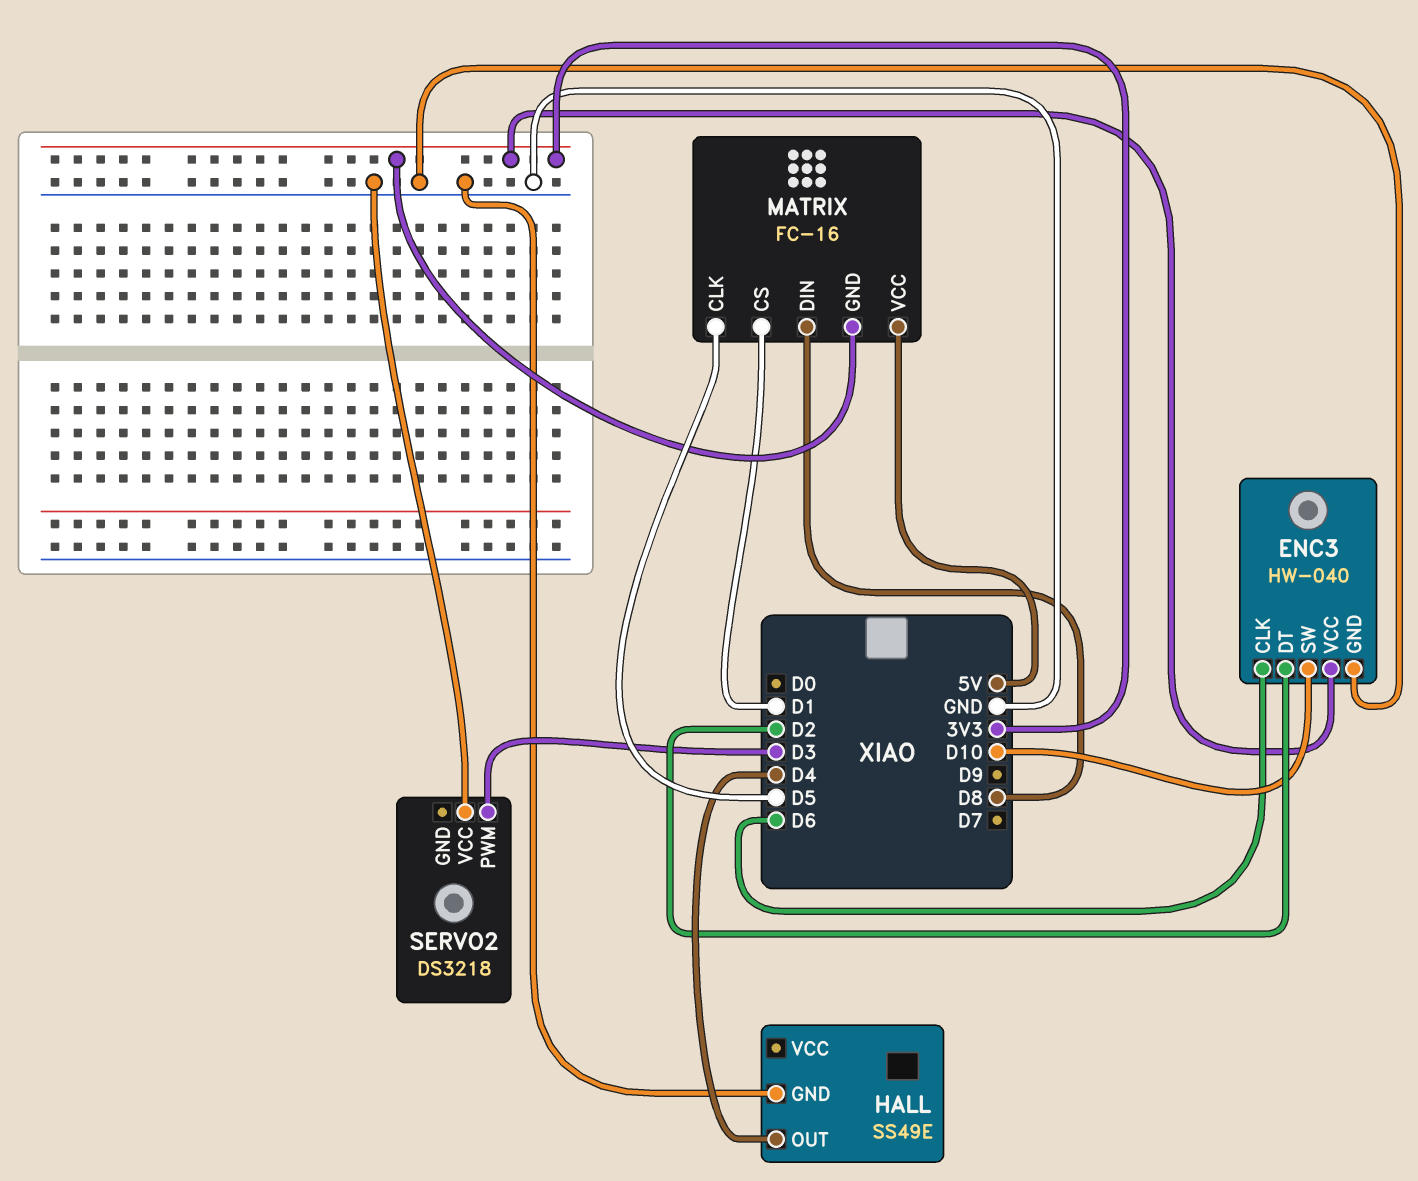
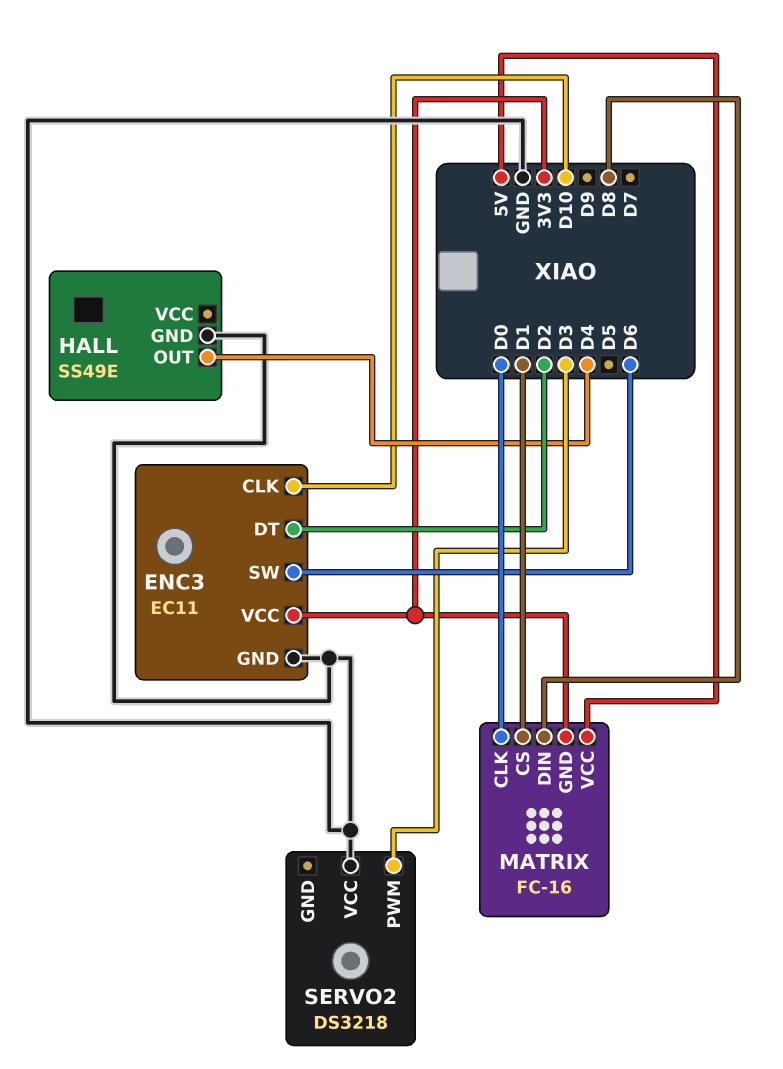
ENC3: HW-040 -> EC11
ENC3 pin CLK: D6 -> D10
ENC3 pin SW: D10 -> D6
MATRIX pin CLK: D5 -> D0

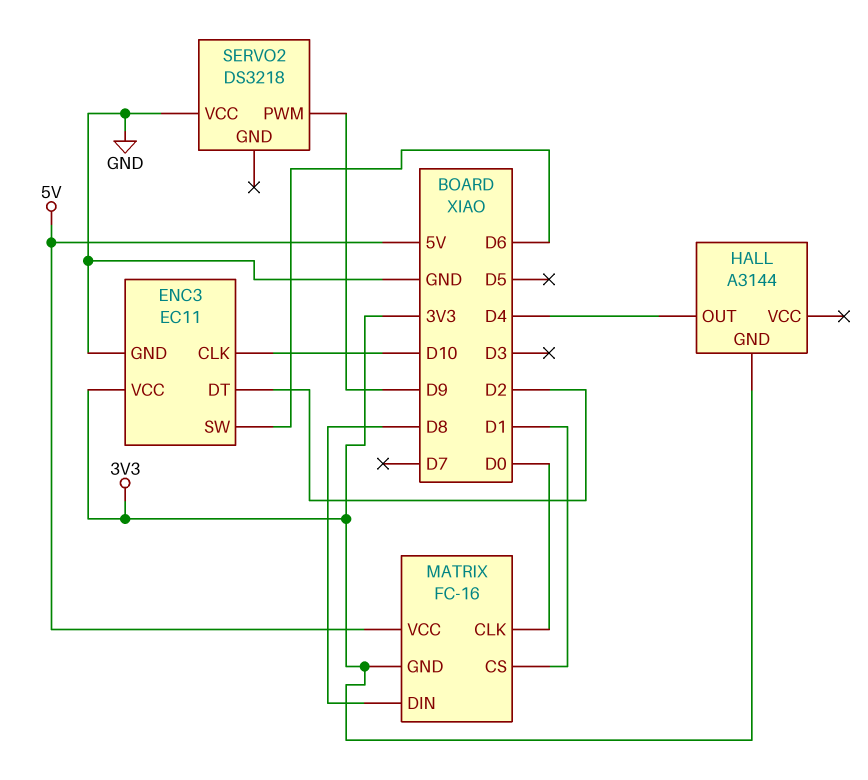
HALL: SS49E -> A3144
HALL pin GND: GND -> 3V3
SERVO2 pin PWM: D3 -> D9

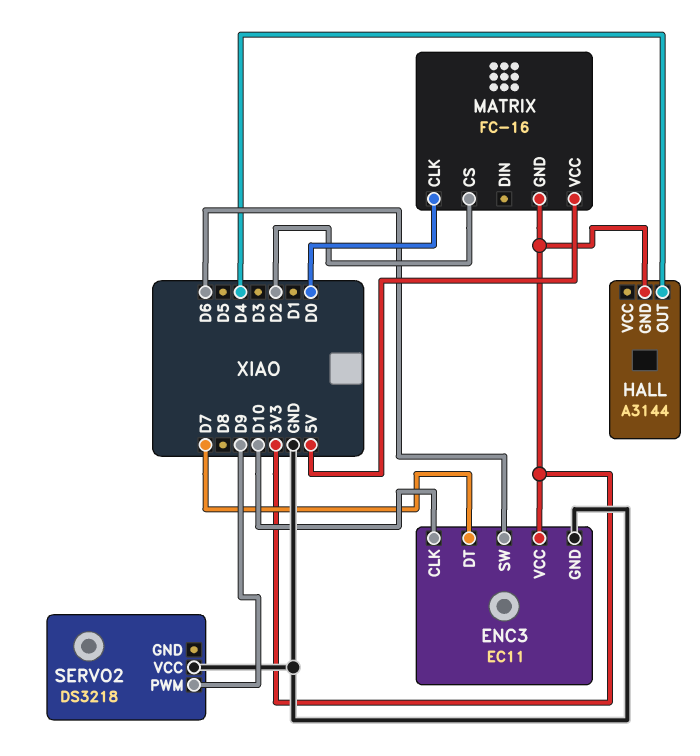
ENC3 pin DT: D2 -> D7
MATRIX pin CS: D1 -> D2
MATRIX pin DIN: D8 -> none

